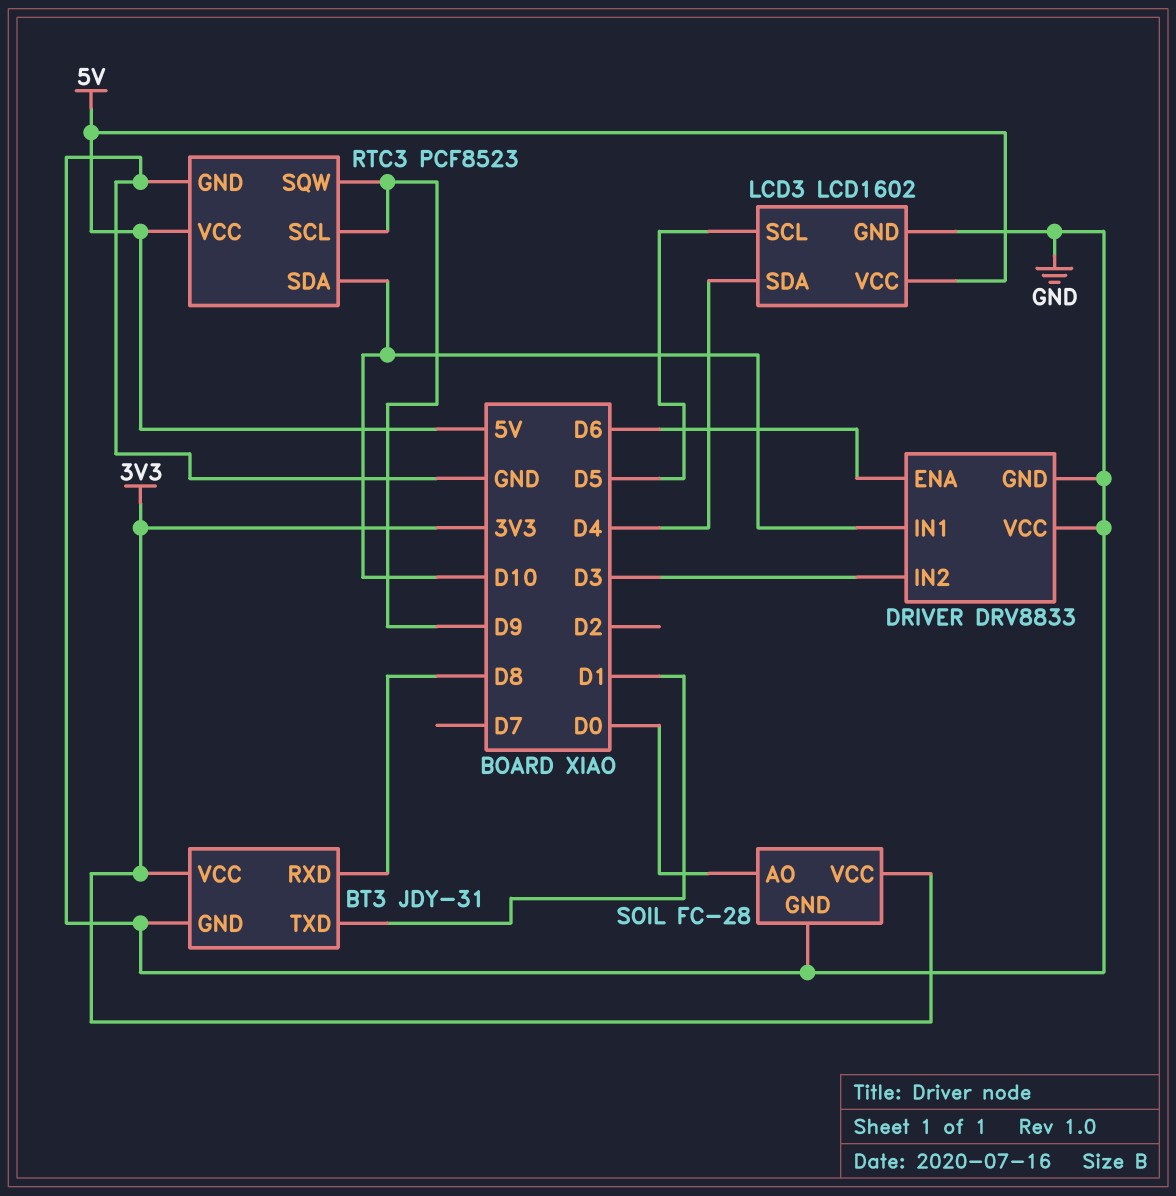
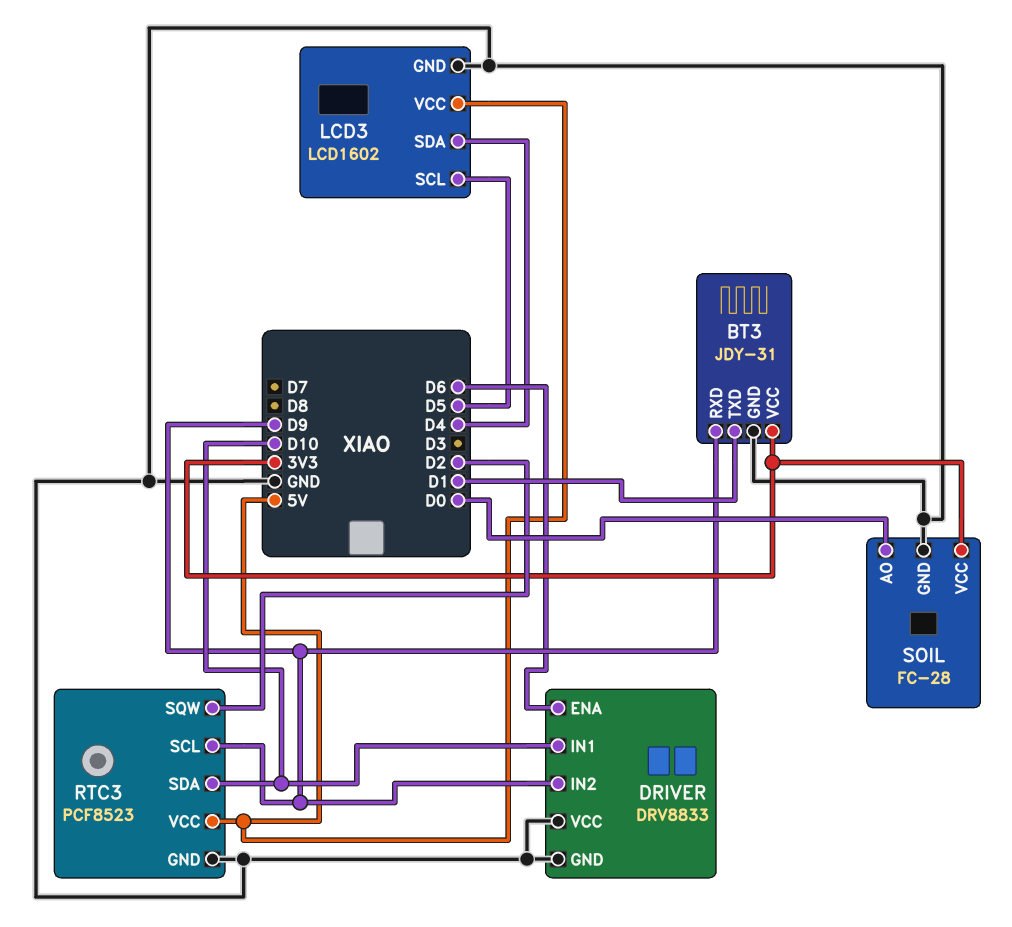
BT3 pin RXD: D8 -> D9
DRIVER pin IN2: D3 -> D9
RTC3 pin SQW: D9 -> D2

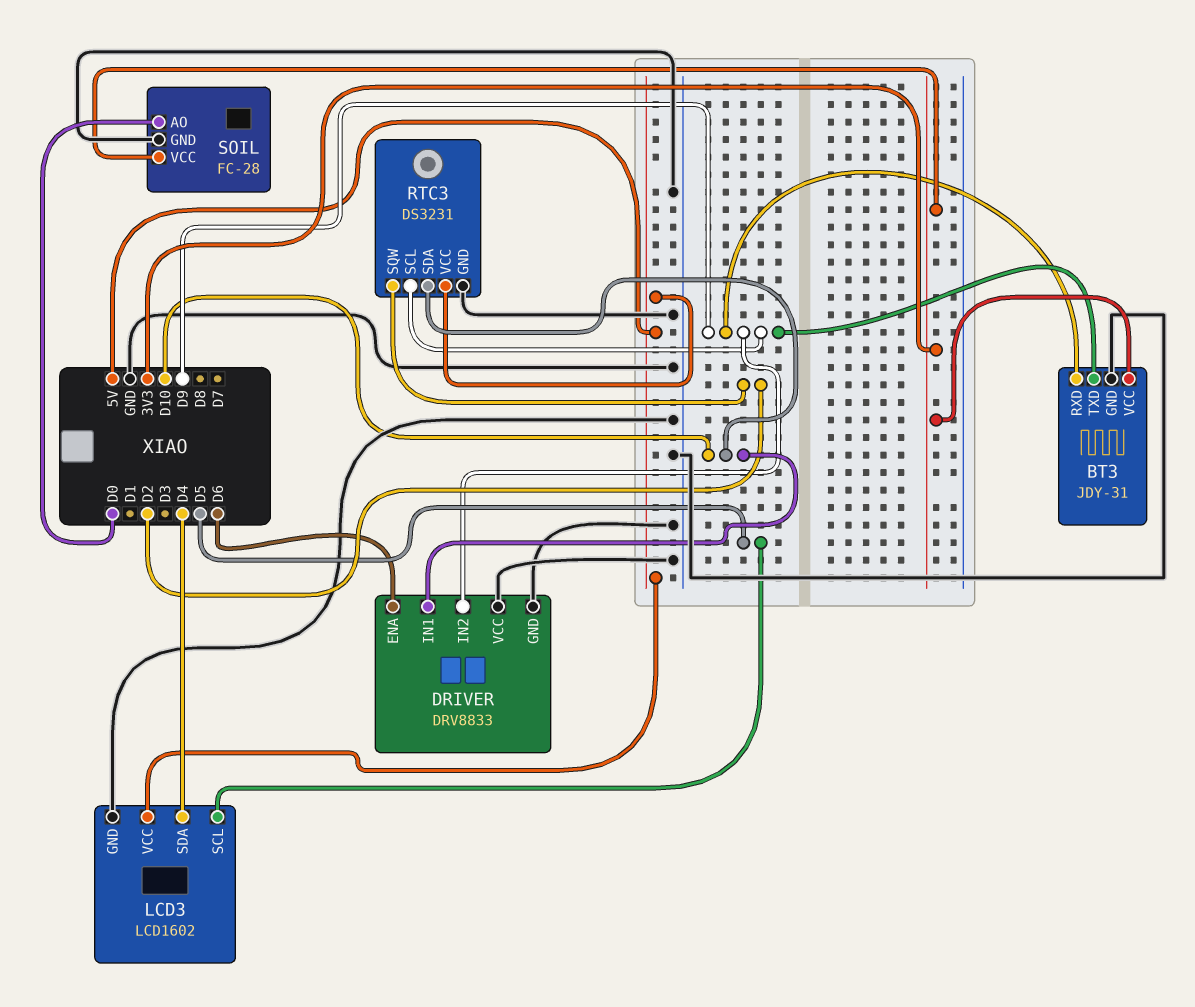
BT3 pin TXD: D1 -> D9
RTC3: PCF8523 -> DS3231

